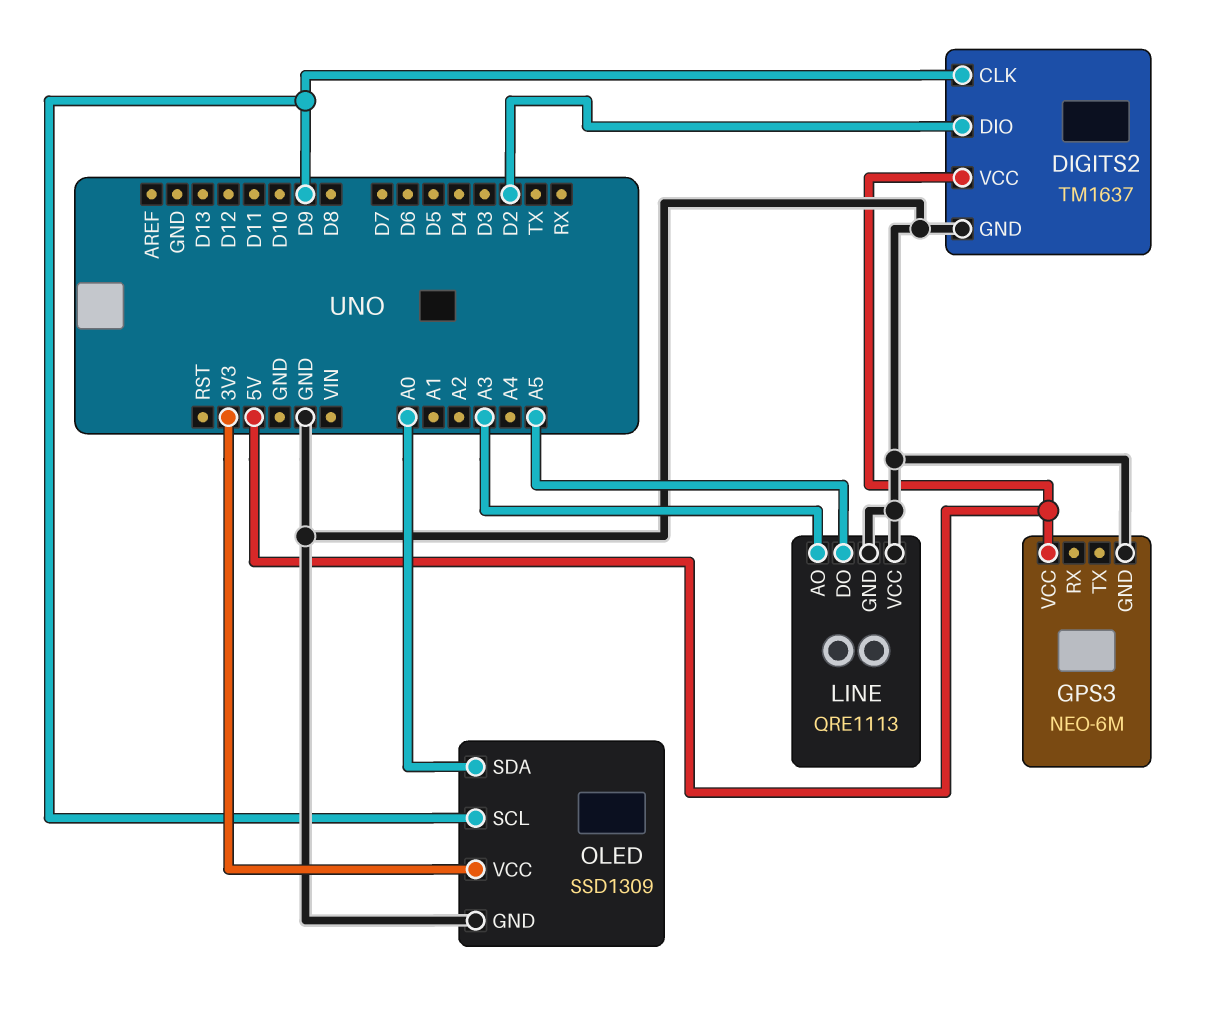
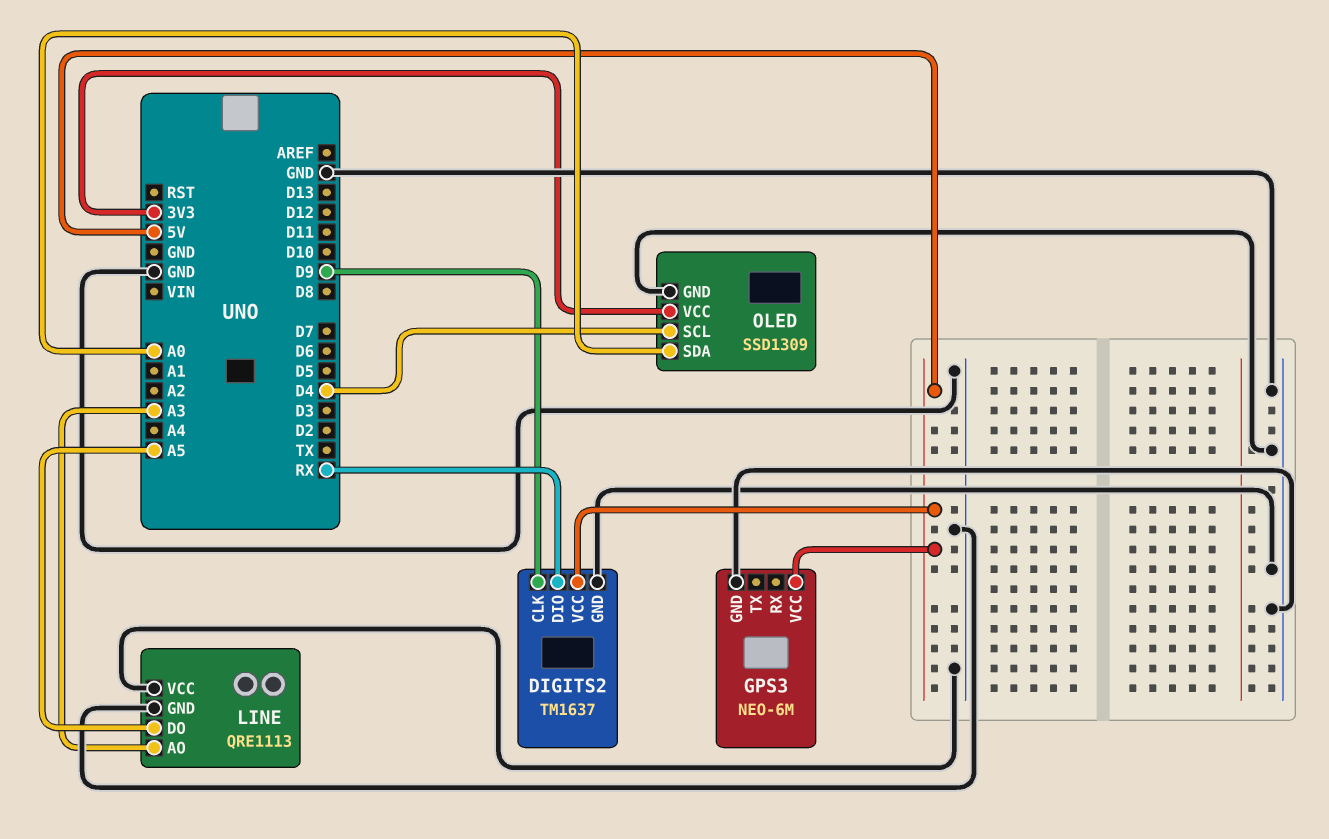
DIGITS2 pin DIO: D2 -> RX
OLED pin SCL: D9 -> D4

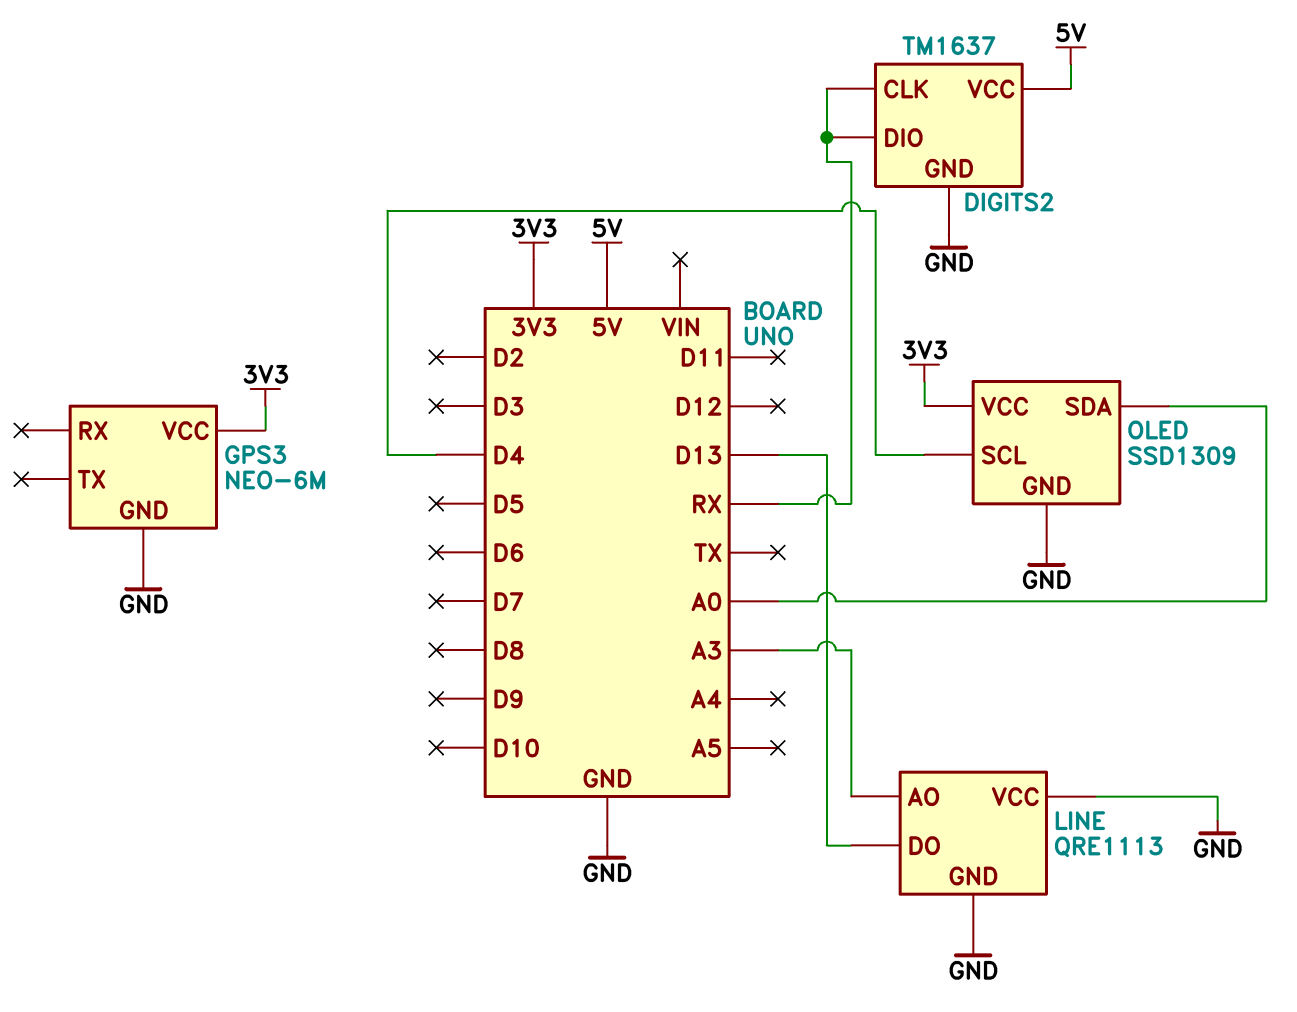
DIGITS2 pin CLK: D9 -> RX
GPS3 pin VCC: 5V -> 3V3
LINE pin DO: A5 -> D13

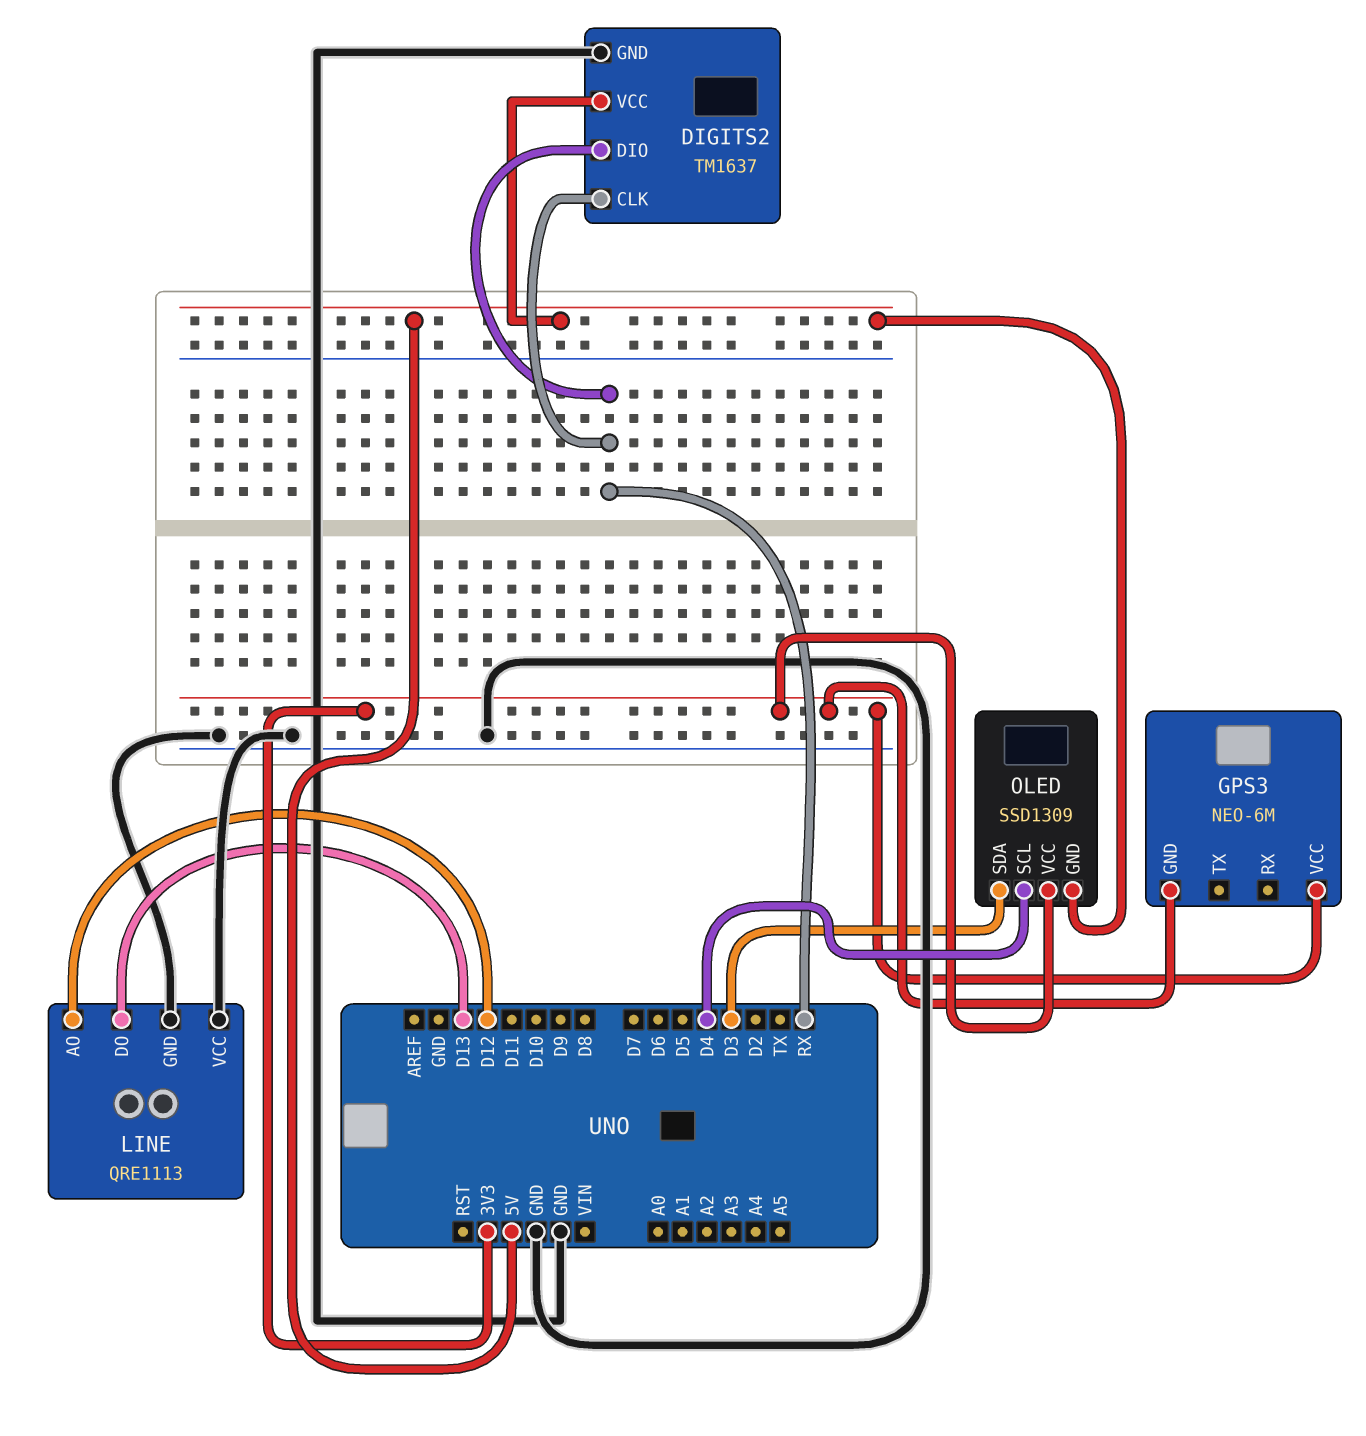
GPS3 pin GND: GND -> 3V3
LINE pin AO: A3 -> D12
OLED pin GND: GND -> 5V
OLED pin SDA: A0 -> D3

